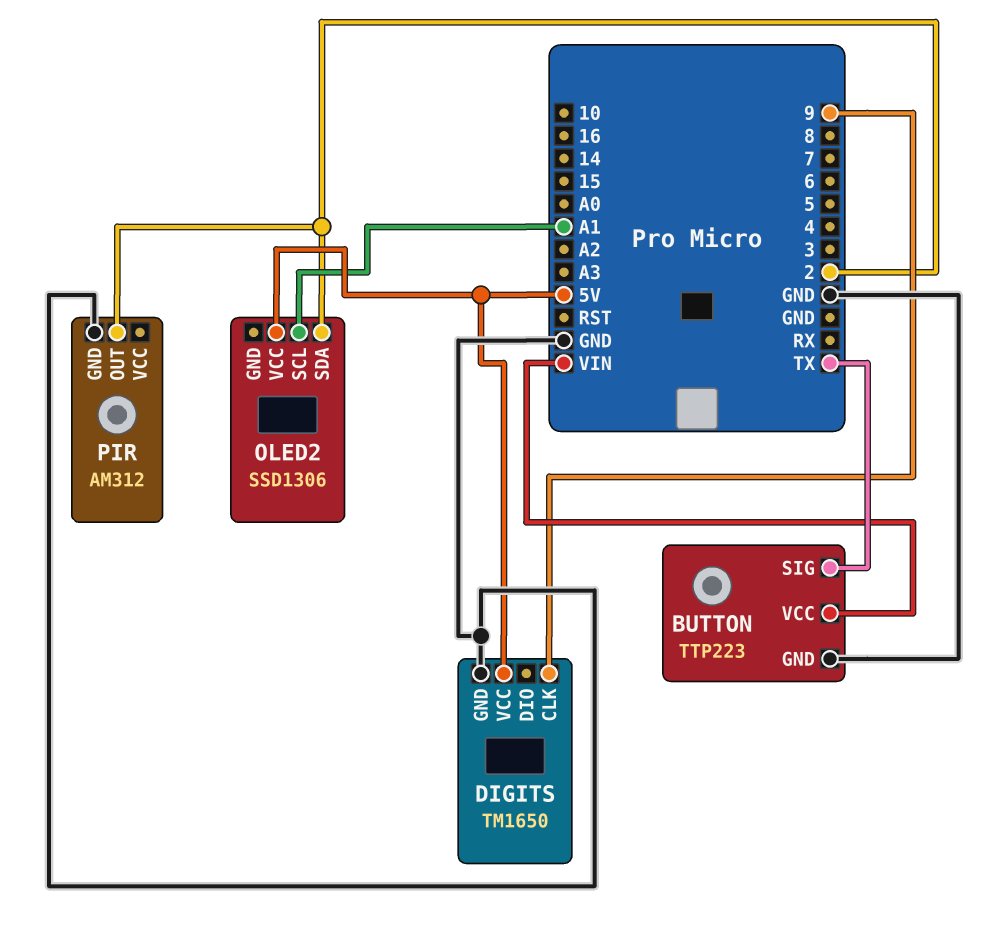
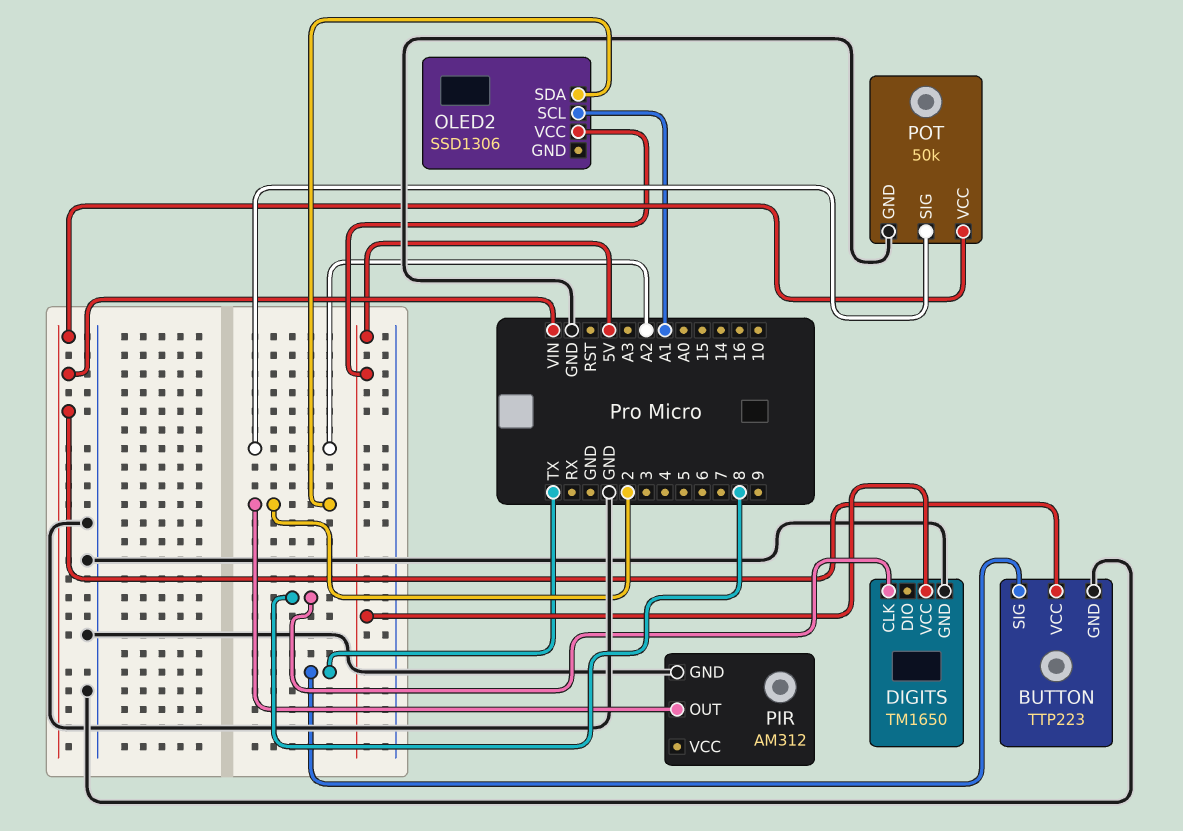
DIGITS pin CLK: 9 -> 8
POT: none -> 50k
POT pin GND: none -> GND
POT pin SIG: none -> A2
POT pin VCC: none -> VIN

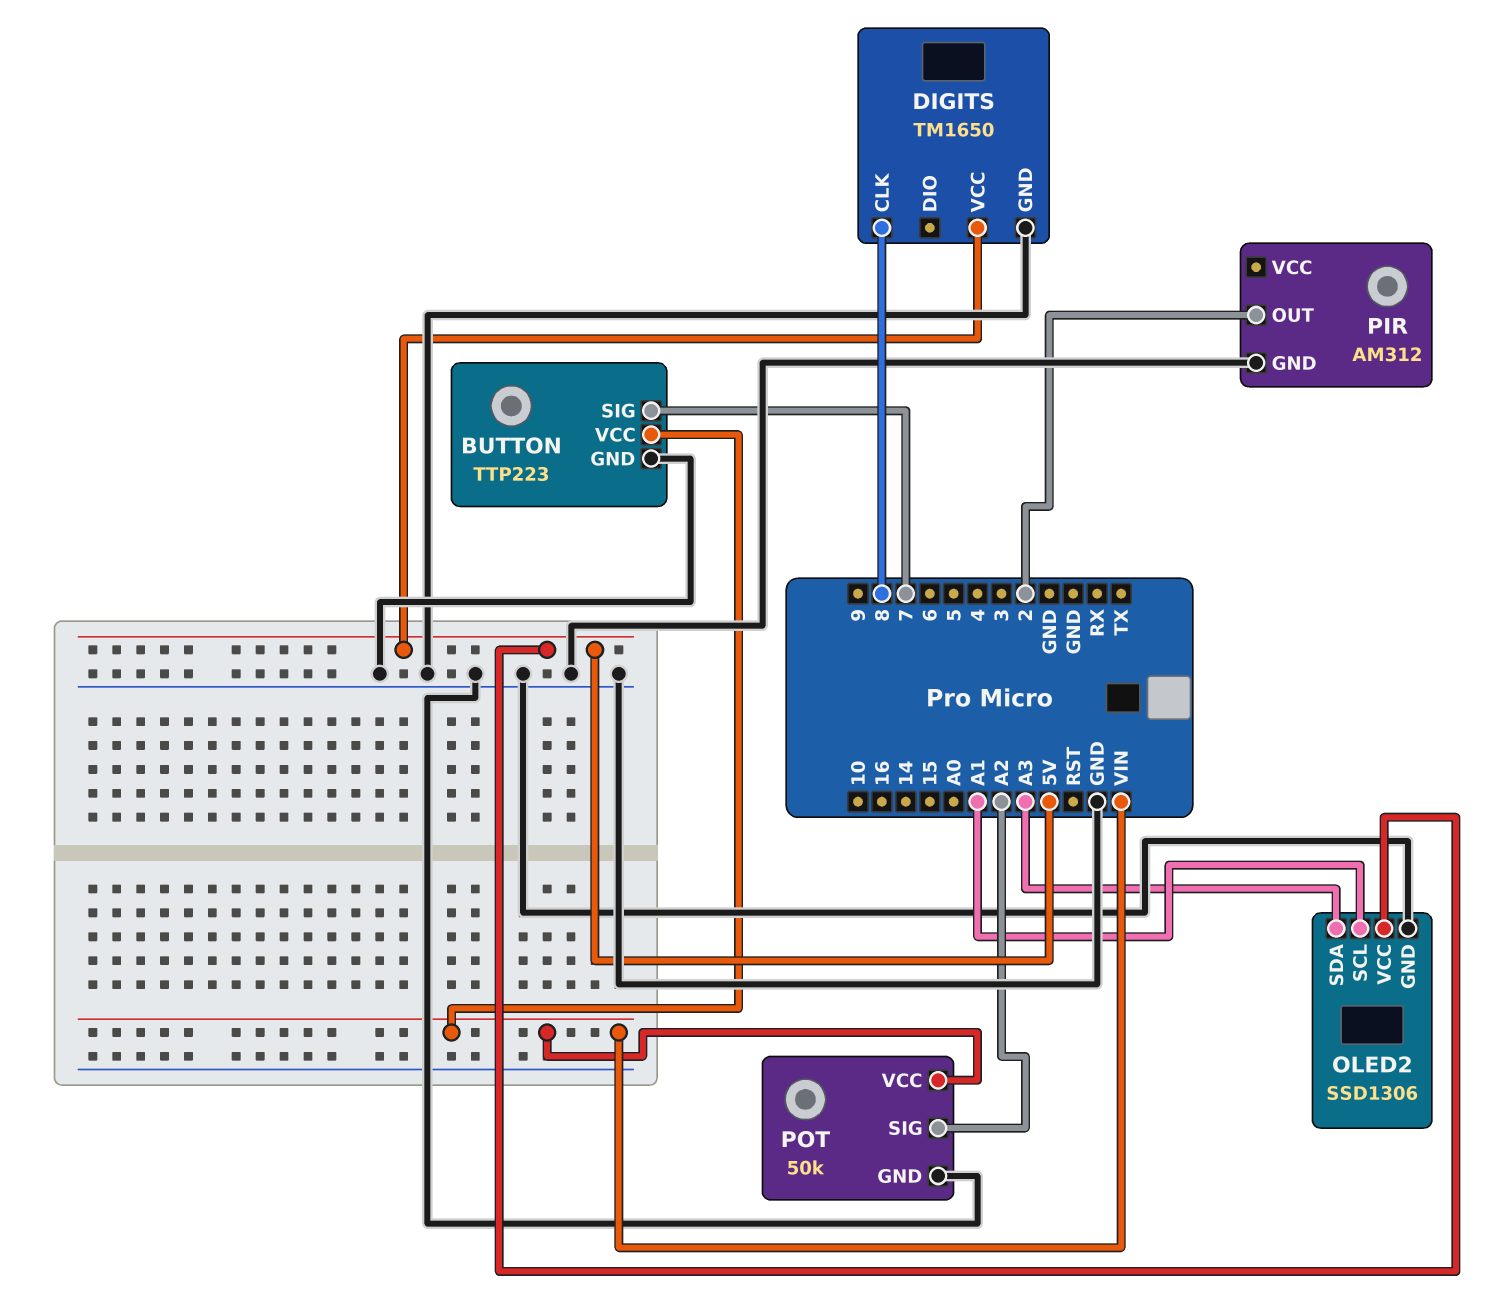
BUTTON pin SIG: TX -> 7
OLED2 pin GND: none -> GND
OLED2 pin SDA: 2 -> A3

